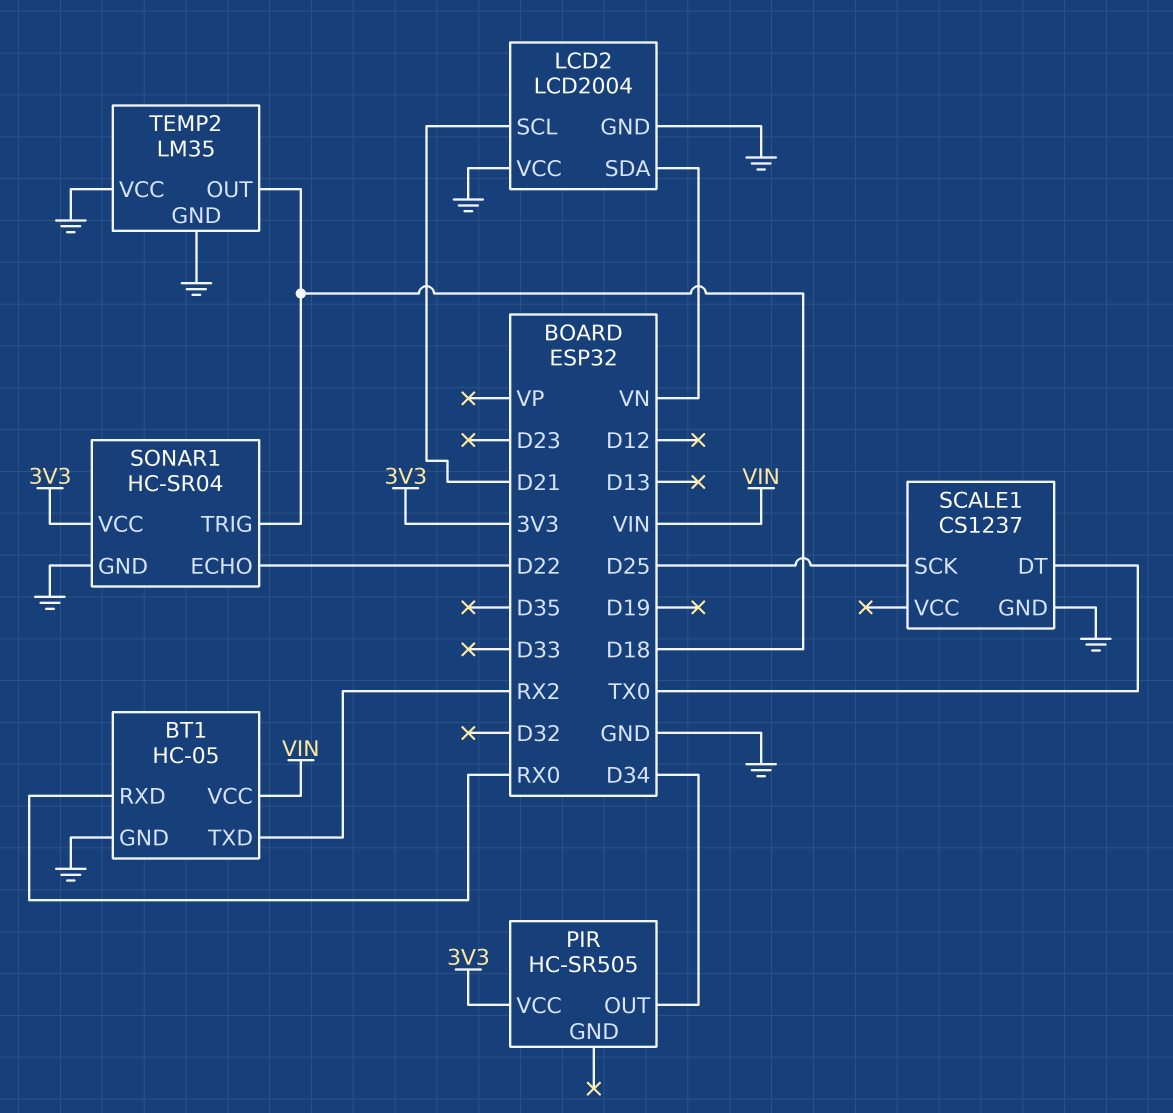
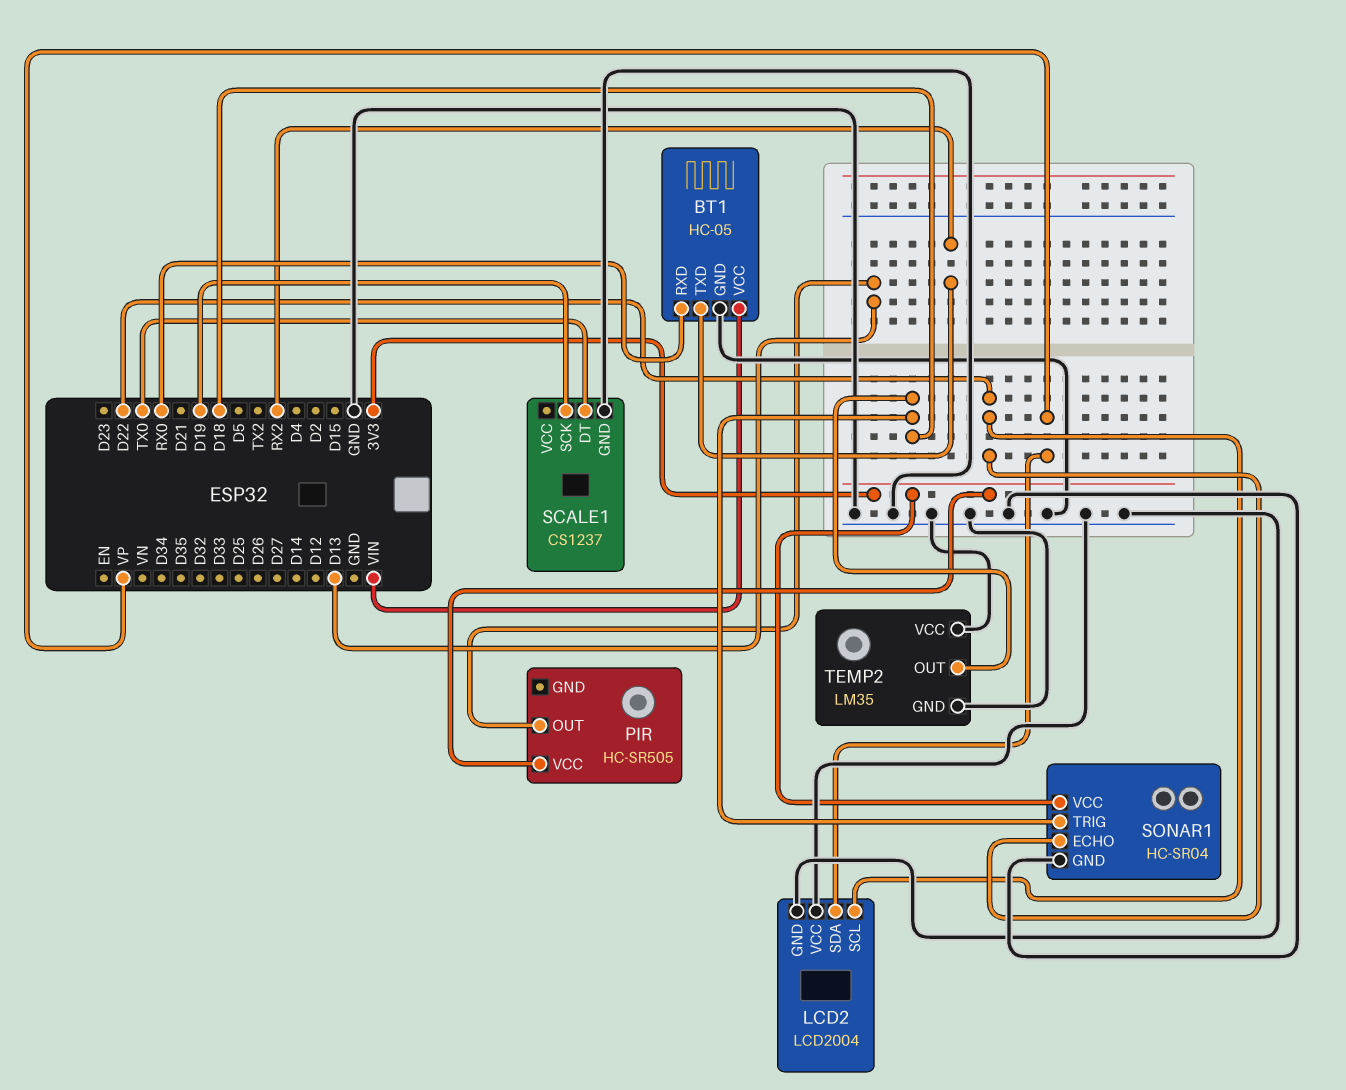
LCD2 pin SCL: D21 -> D22
LCD2 pin SDA: VN -> VP
PIR pin OUT: D34 -> D13
SCALE1 pin SCK: D25 -> D19

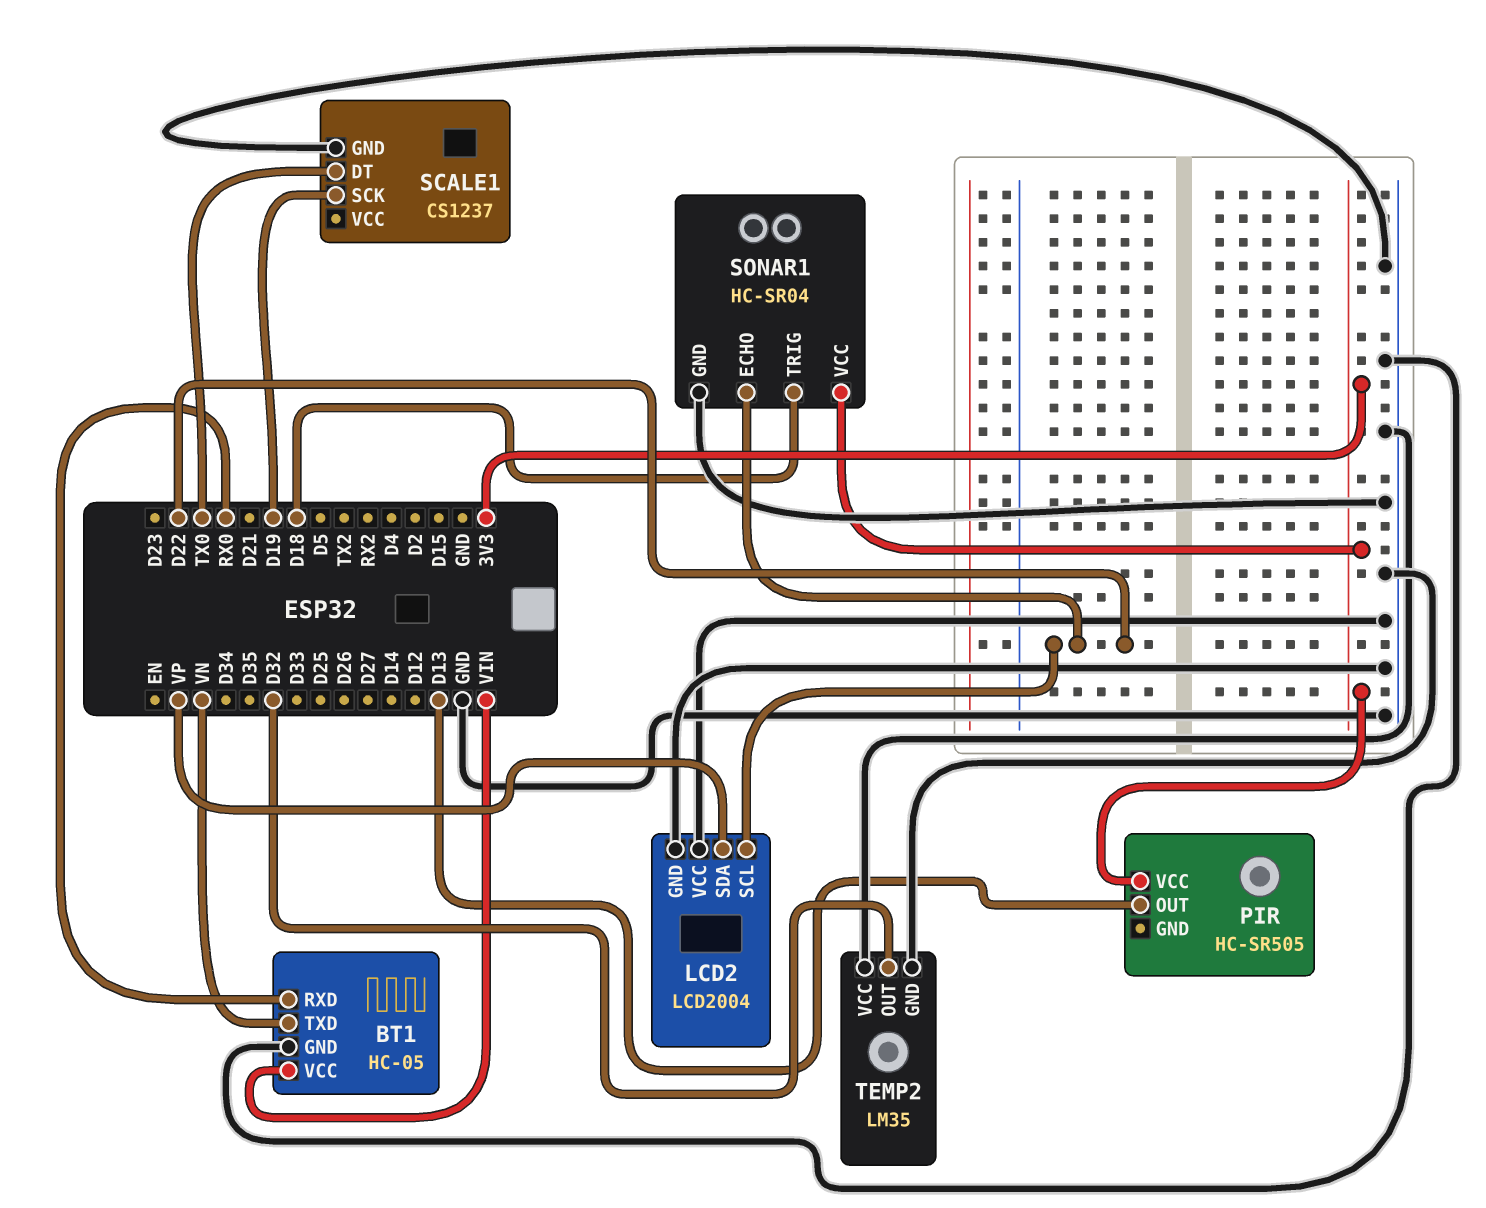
BT1 pin TXD: RX2 -> VN
TEMP2 pin OUT: D18 -> D32

